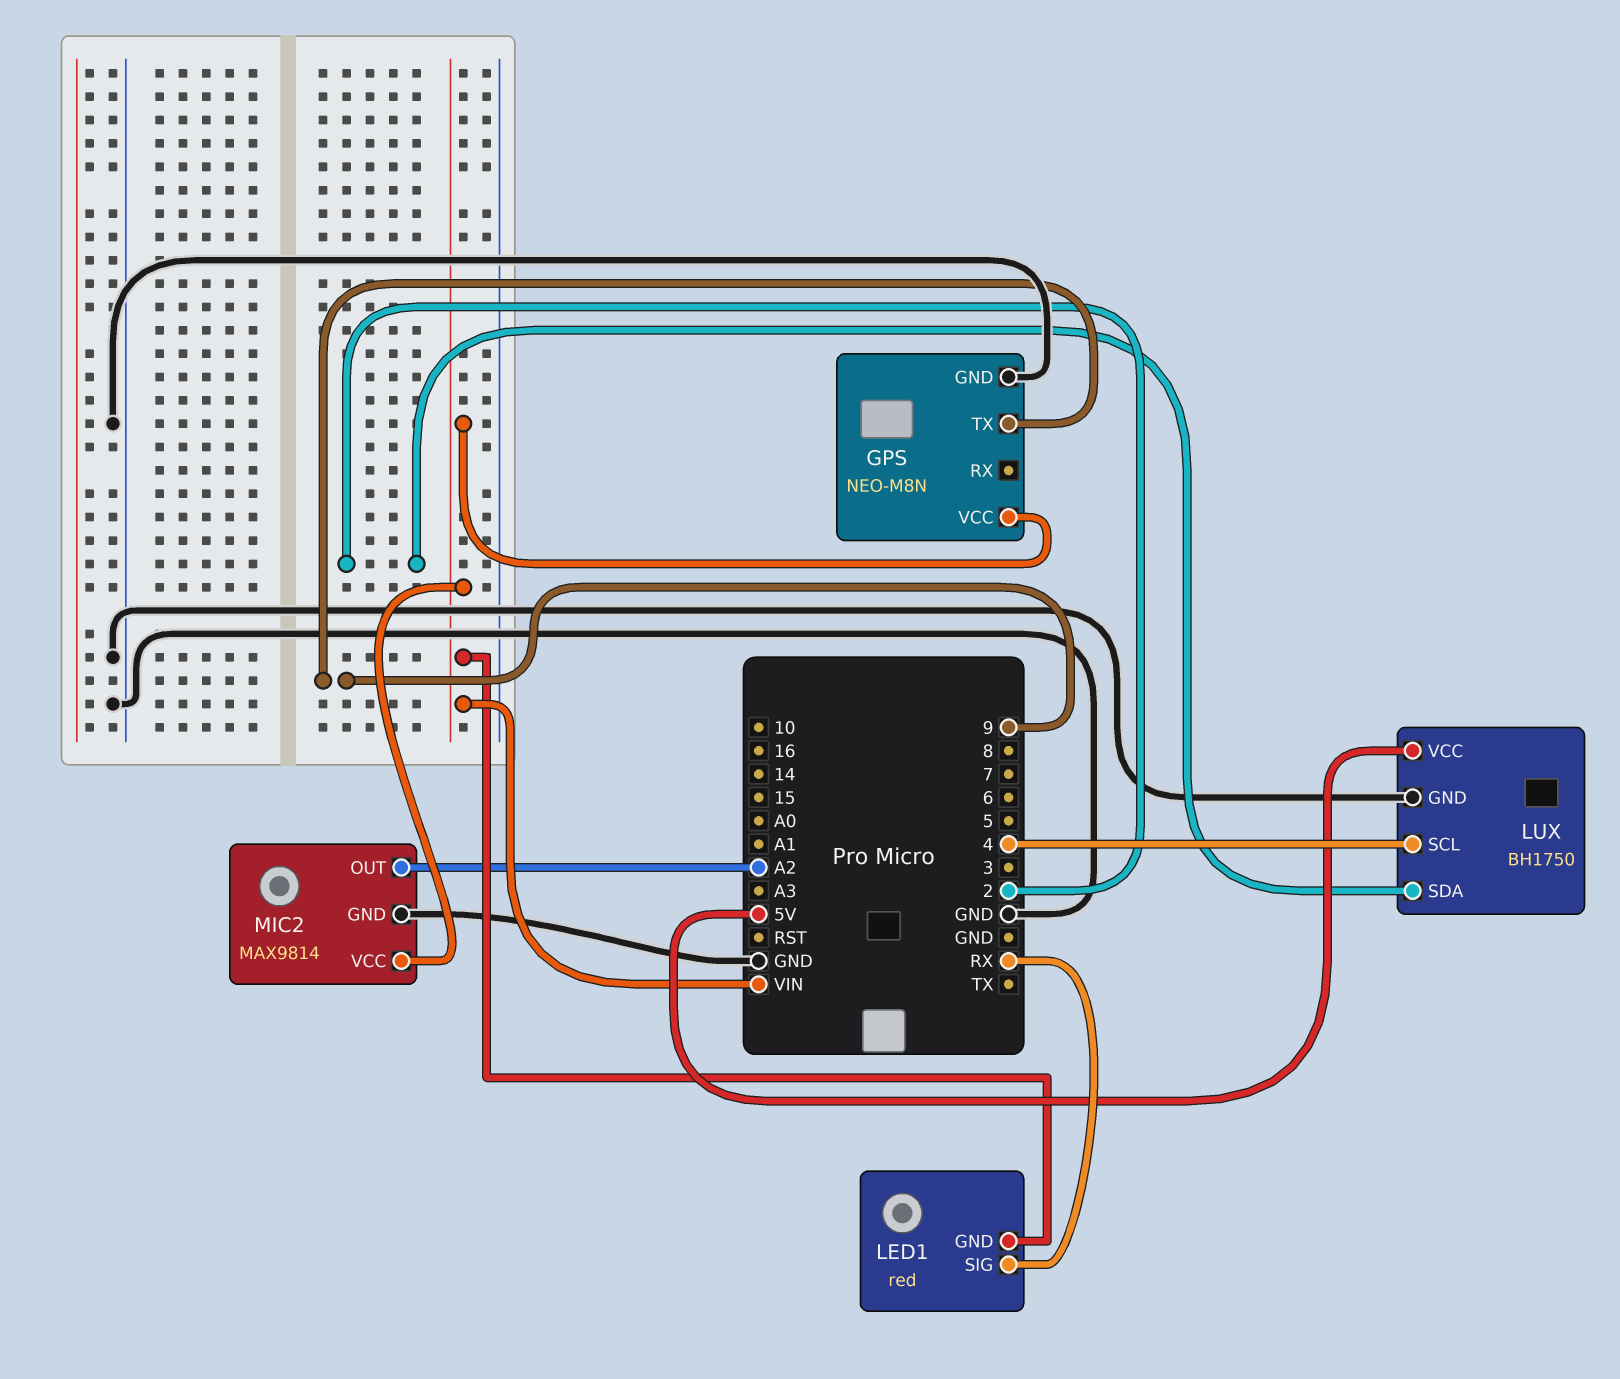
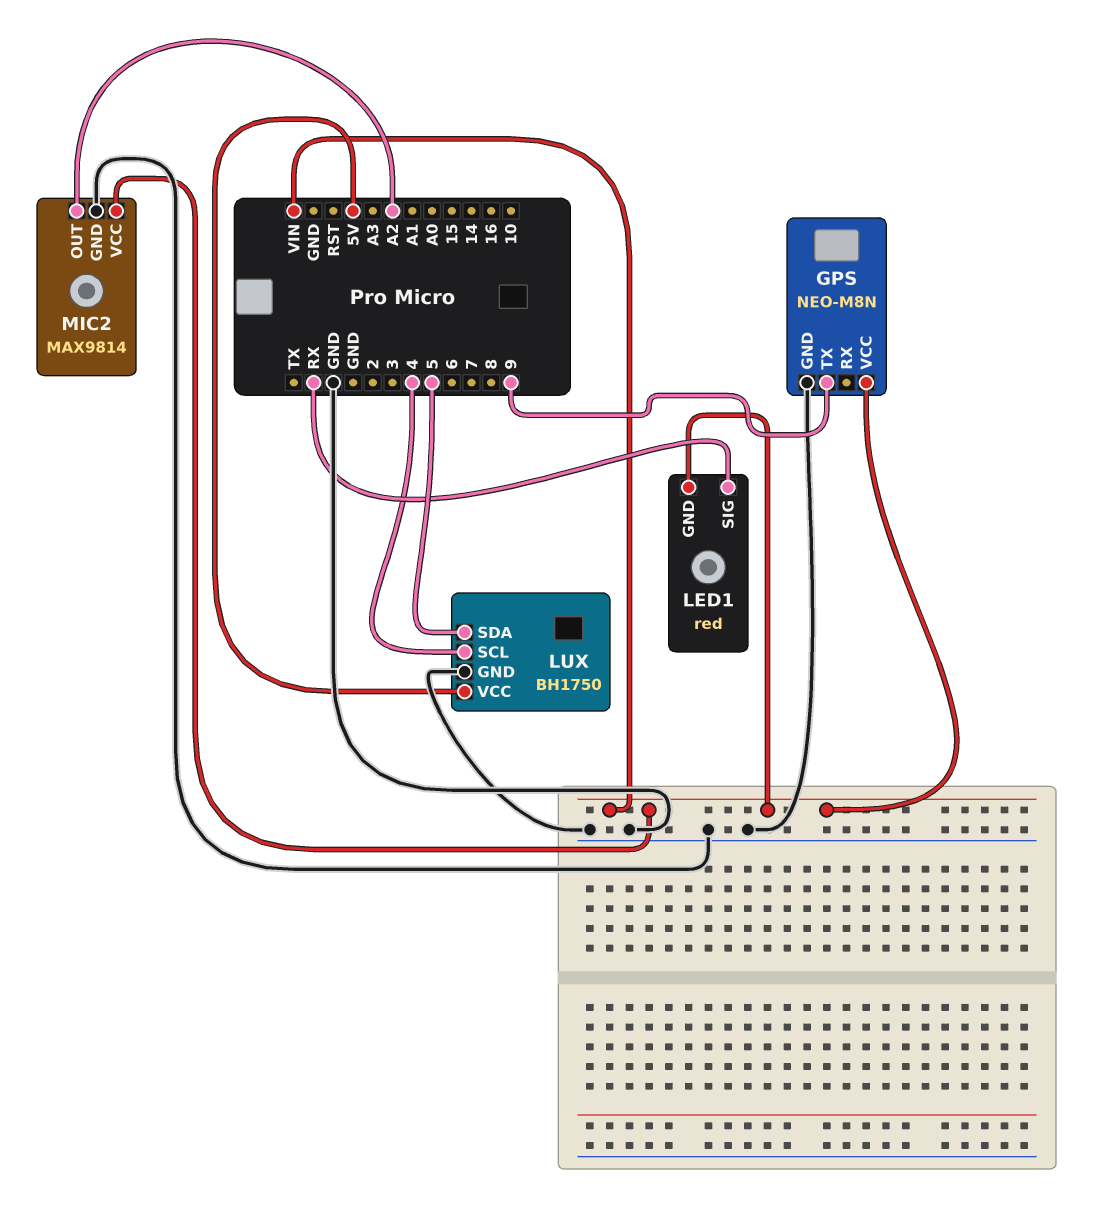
LUX pin SDA: 2 -> 5

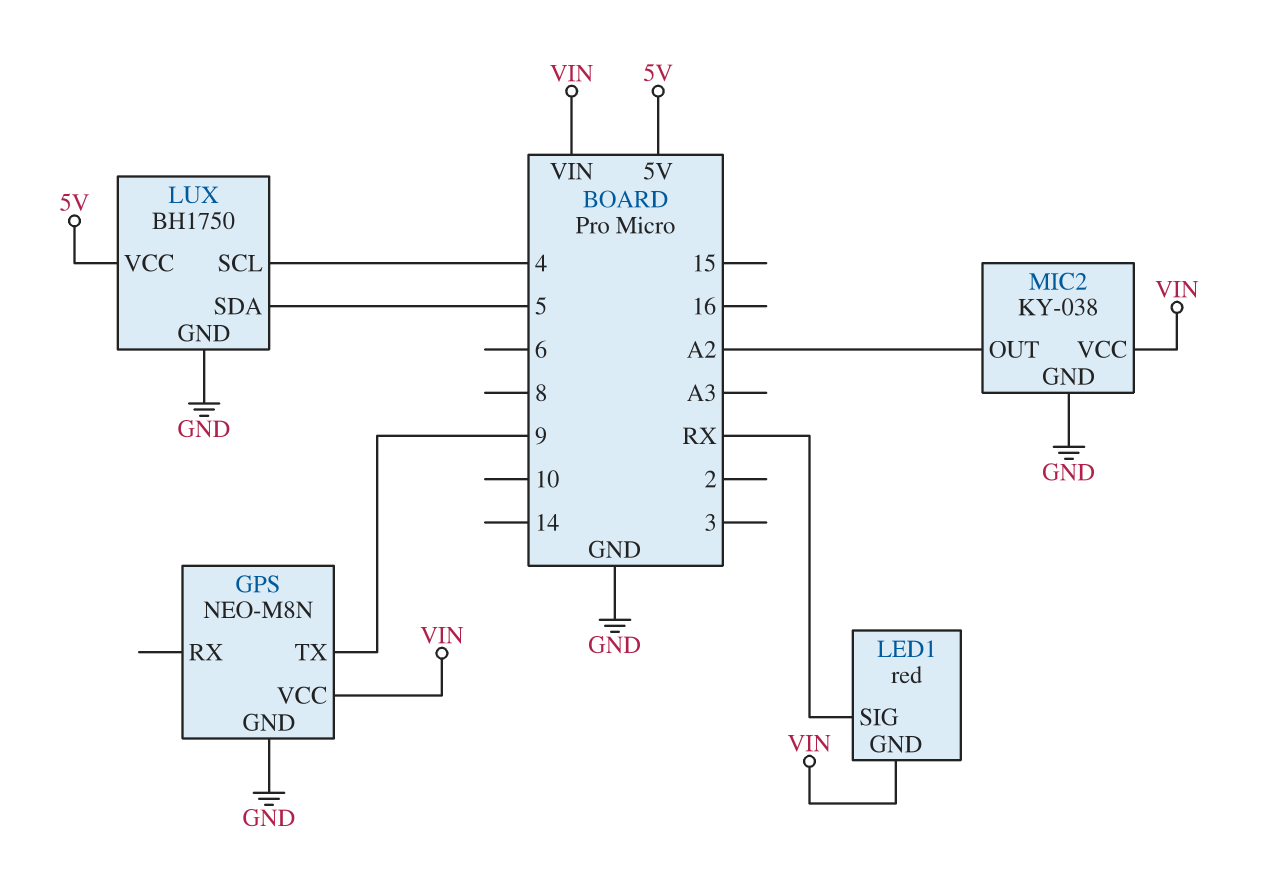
MIC2: MAX9814 -> KY-038

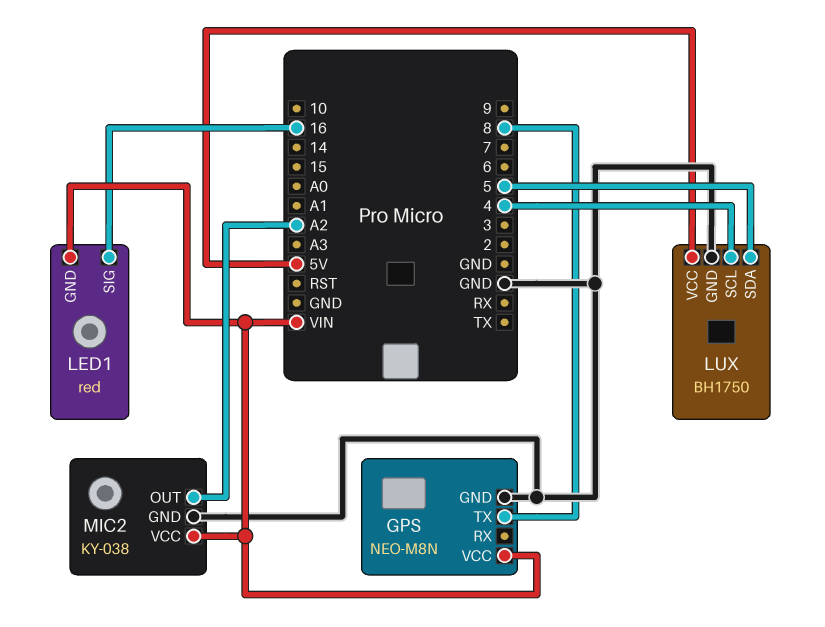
GPS pin TX: 9 -> 8
LED1 pin SIG: RX -> 16

